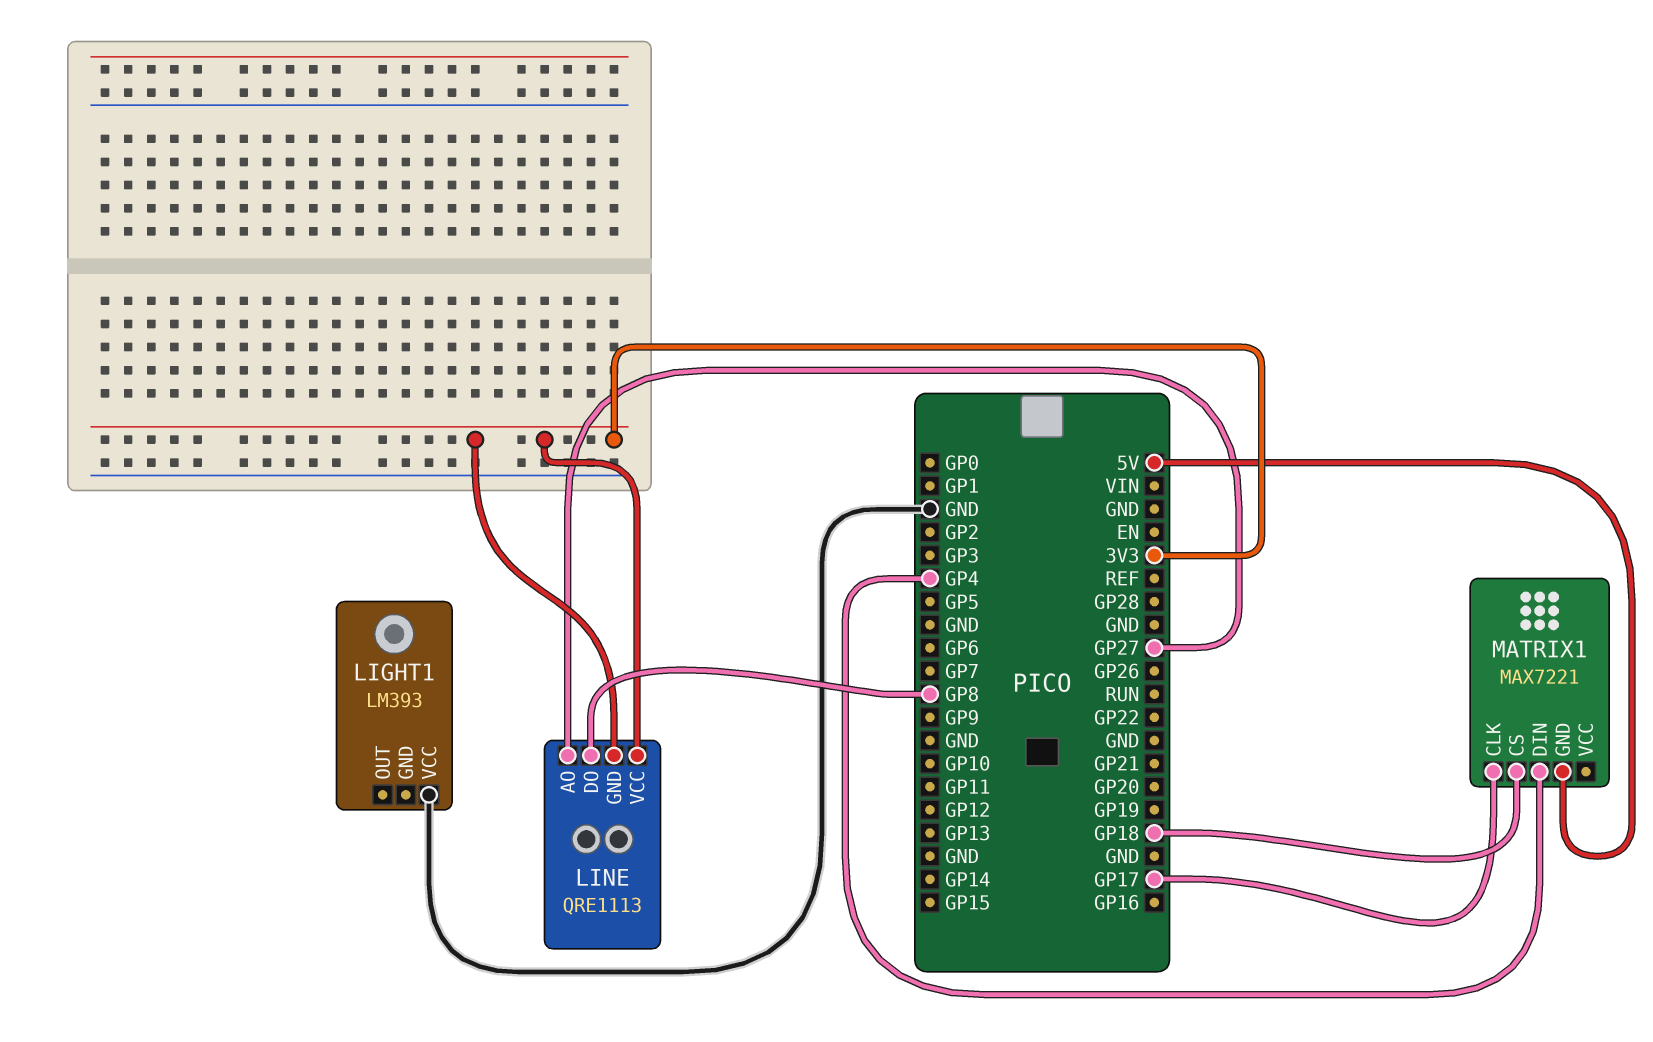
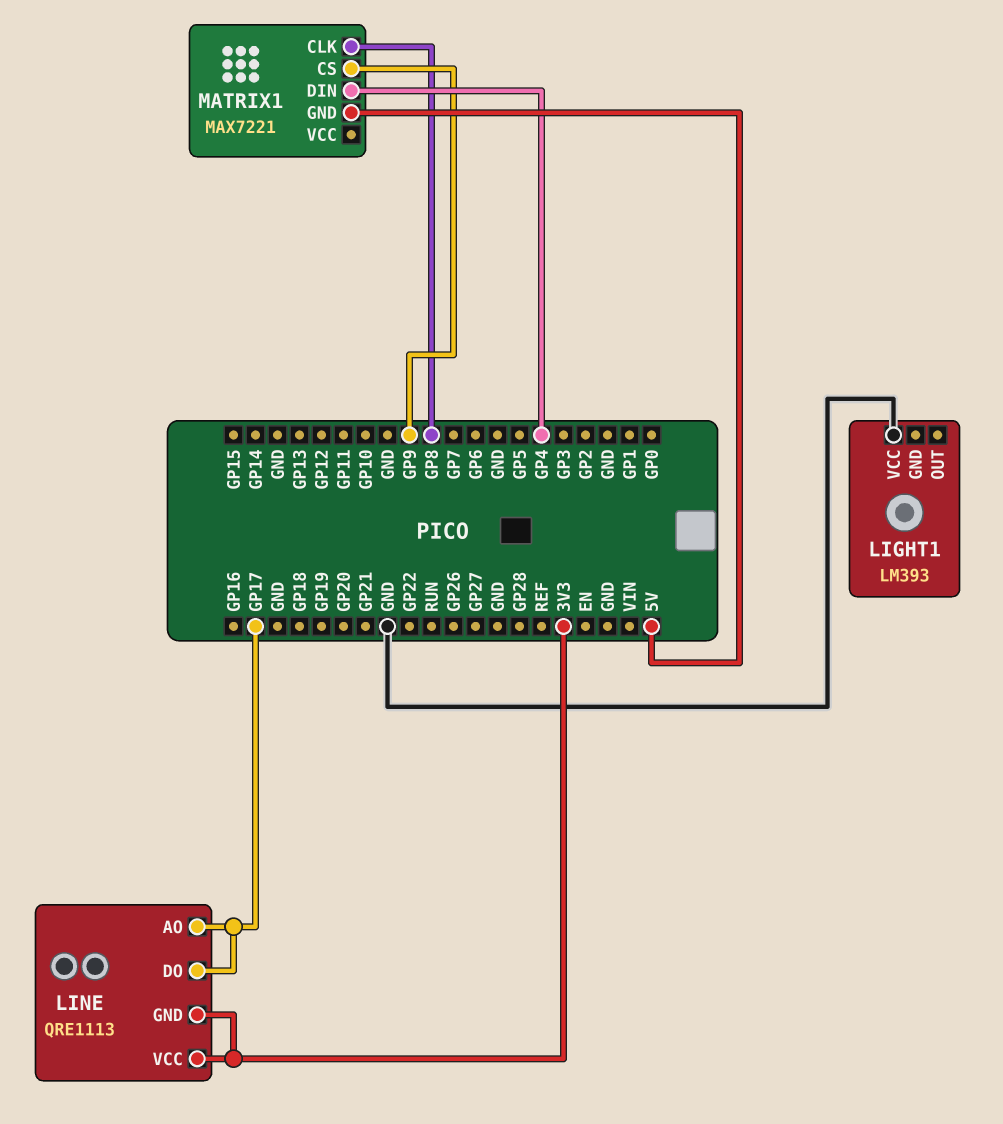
LINE pin AO: GP27 -> GP17
LINE pin DO: GP8 -> GP17
MATRIX1 pin CLK: GP17 -> GP8
MATRIX1 pin CS: GP18 -> GP9

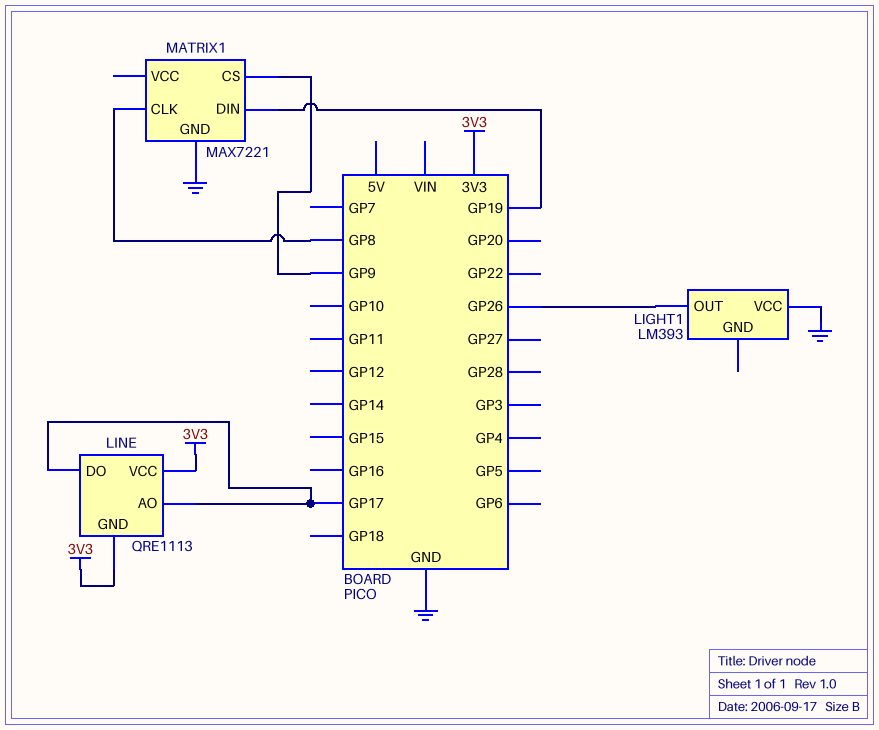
LIGHT1 pin OUT: none -> GP26
MATRIX1 pin DIN: GP4 -> GP19
MATRIX1 pin GND: 5V -> GND

